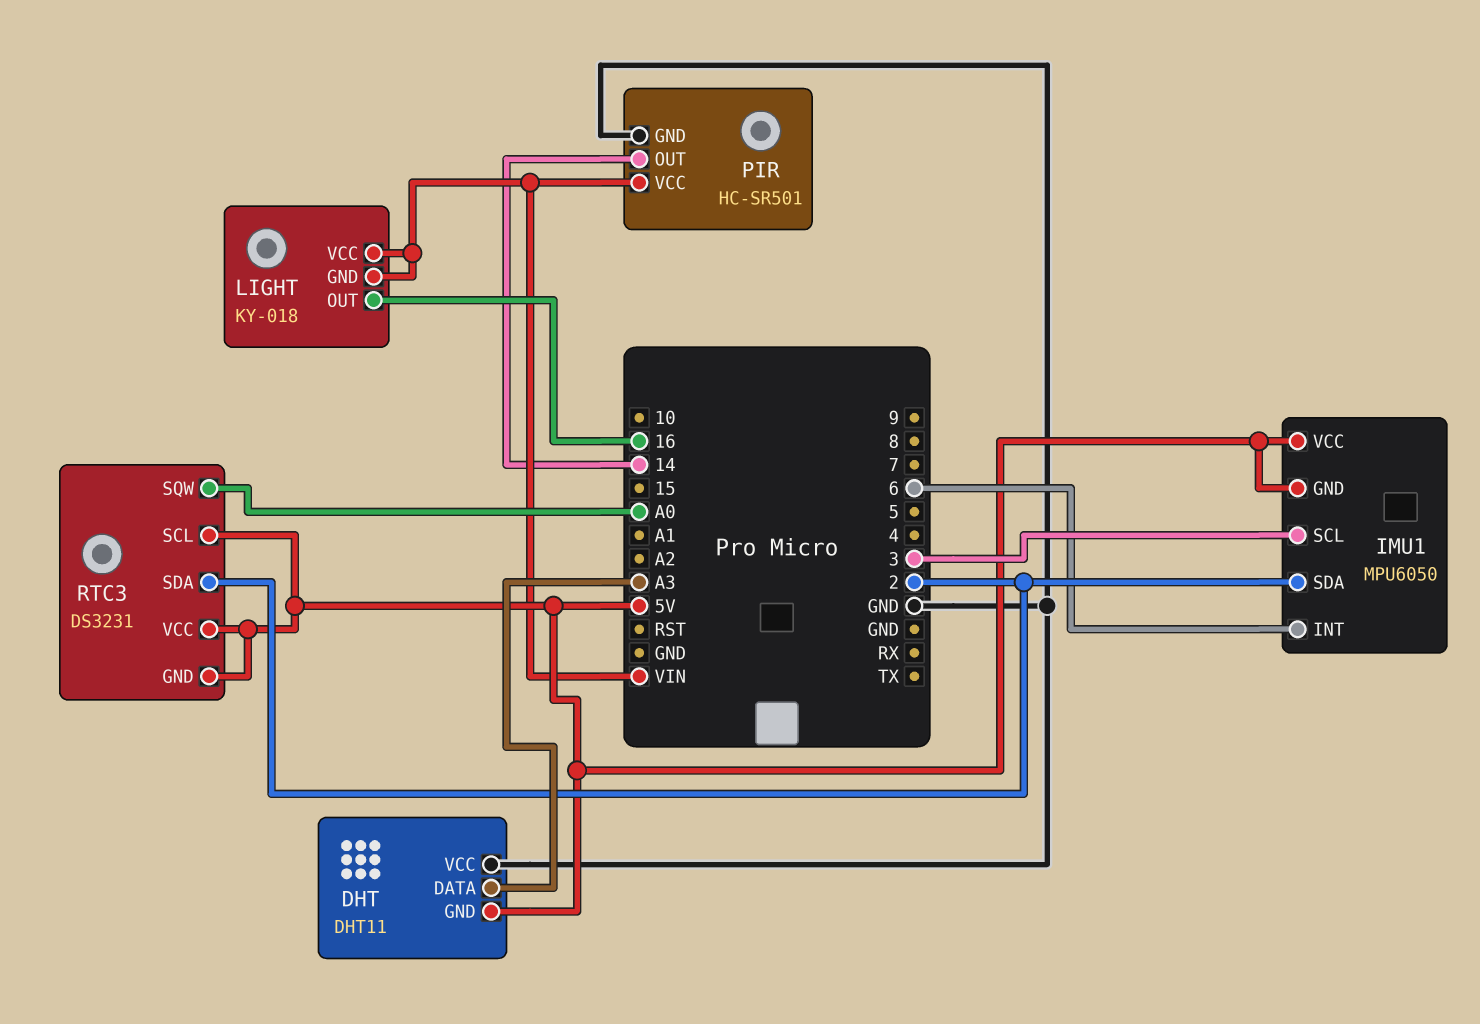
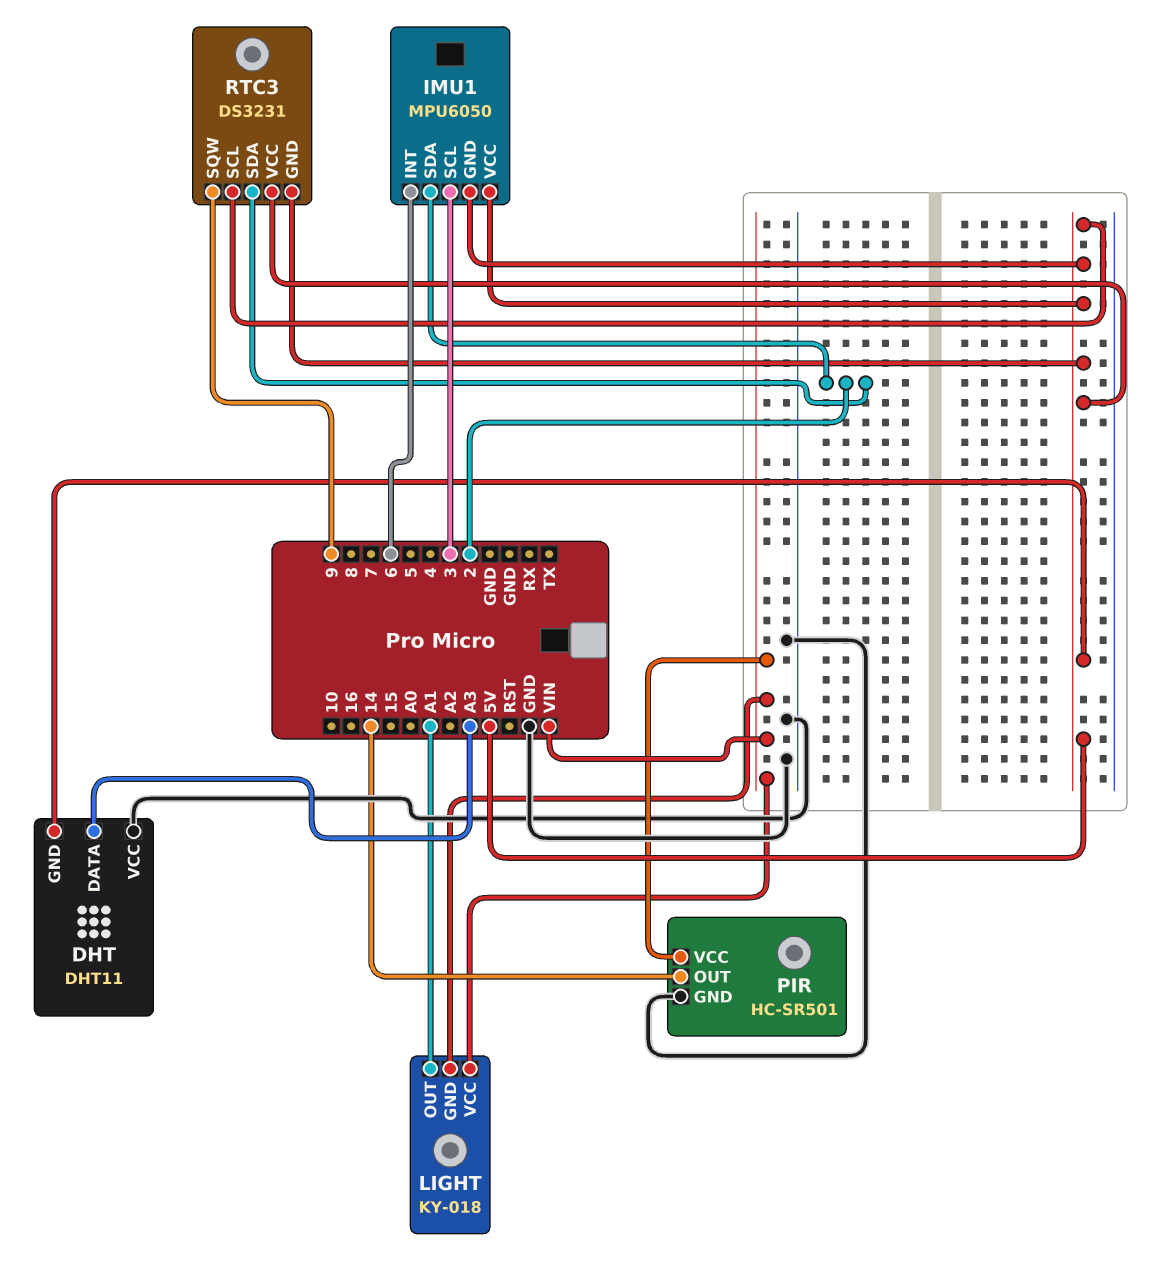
LIGHT pin OUT: 16 -> A1
RTC3 pin SQW: A0 -> 9

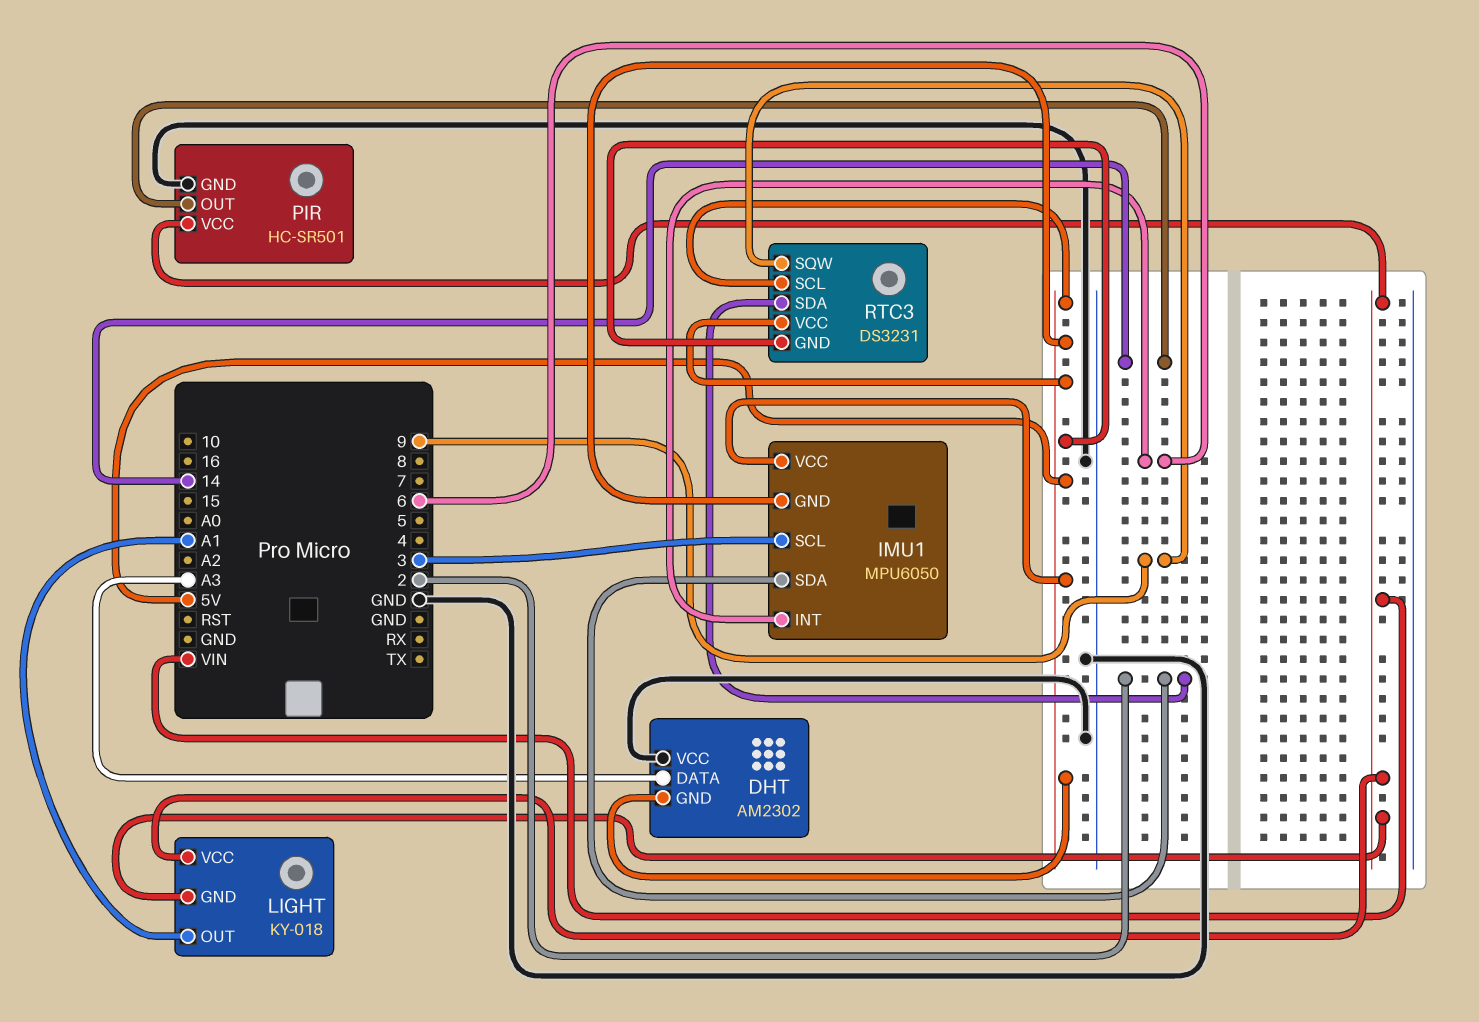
DHT: DHT11 -> AM2302

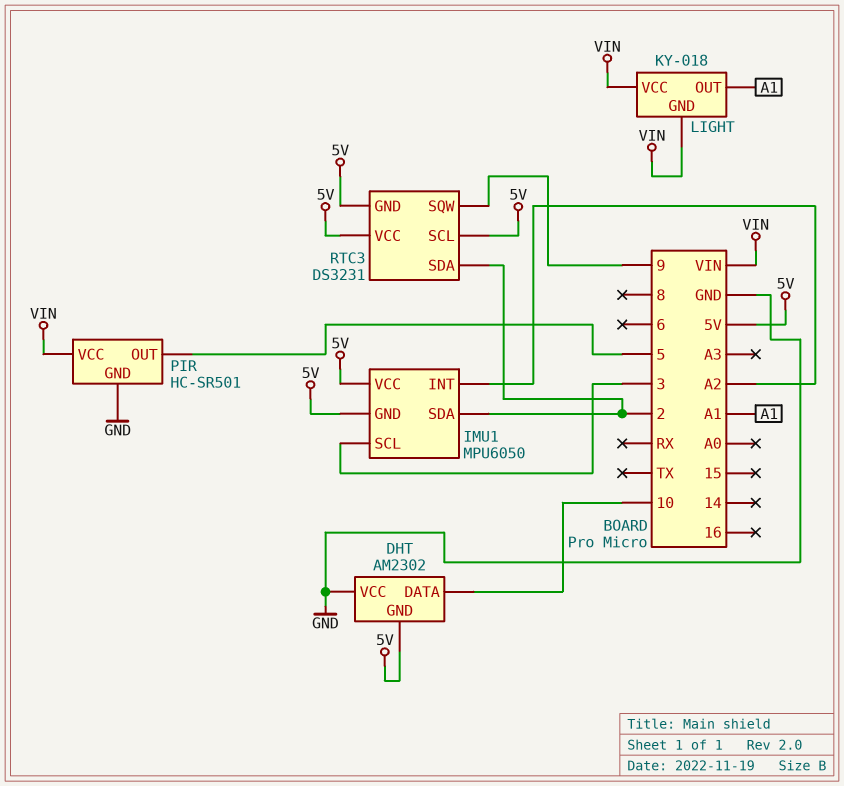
DHT pin DATA: A3 -> 10
IMU1 pin INT: 6 -> A2
PIR pin OUT: 14 -> 5

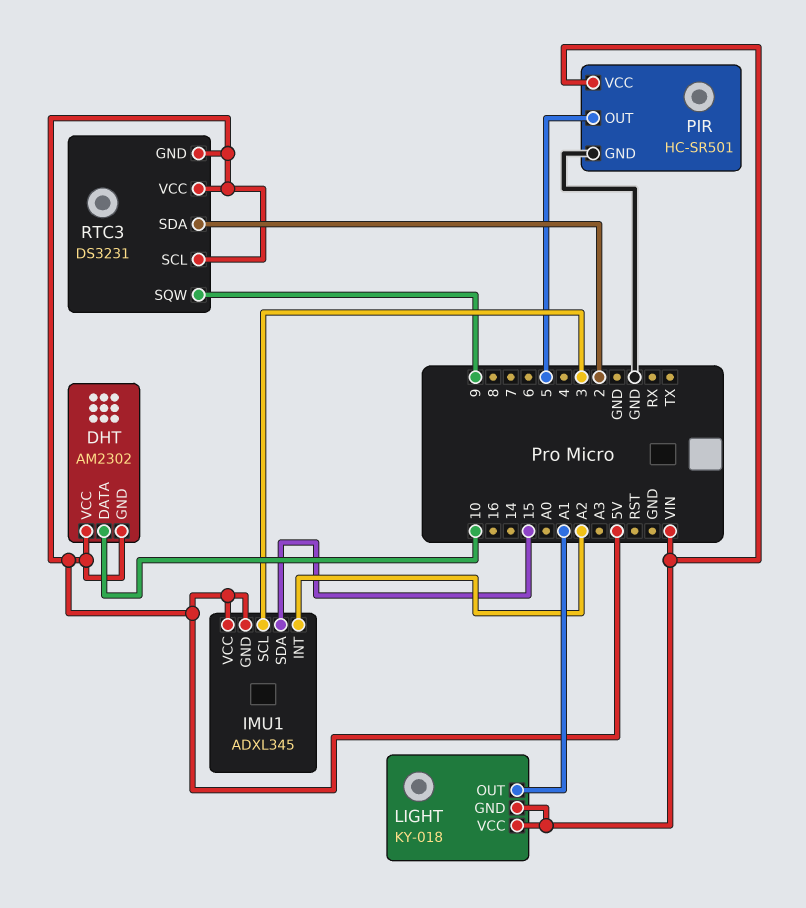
DHT pin VCC: GND -> 5V
IMU1: MPU6050 -> ADXL345
IMU1 pin SDA: 2 -> 15

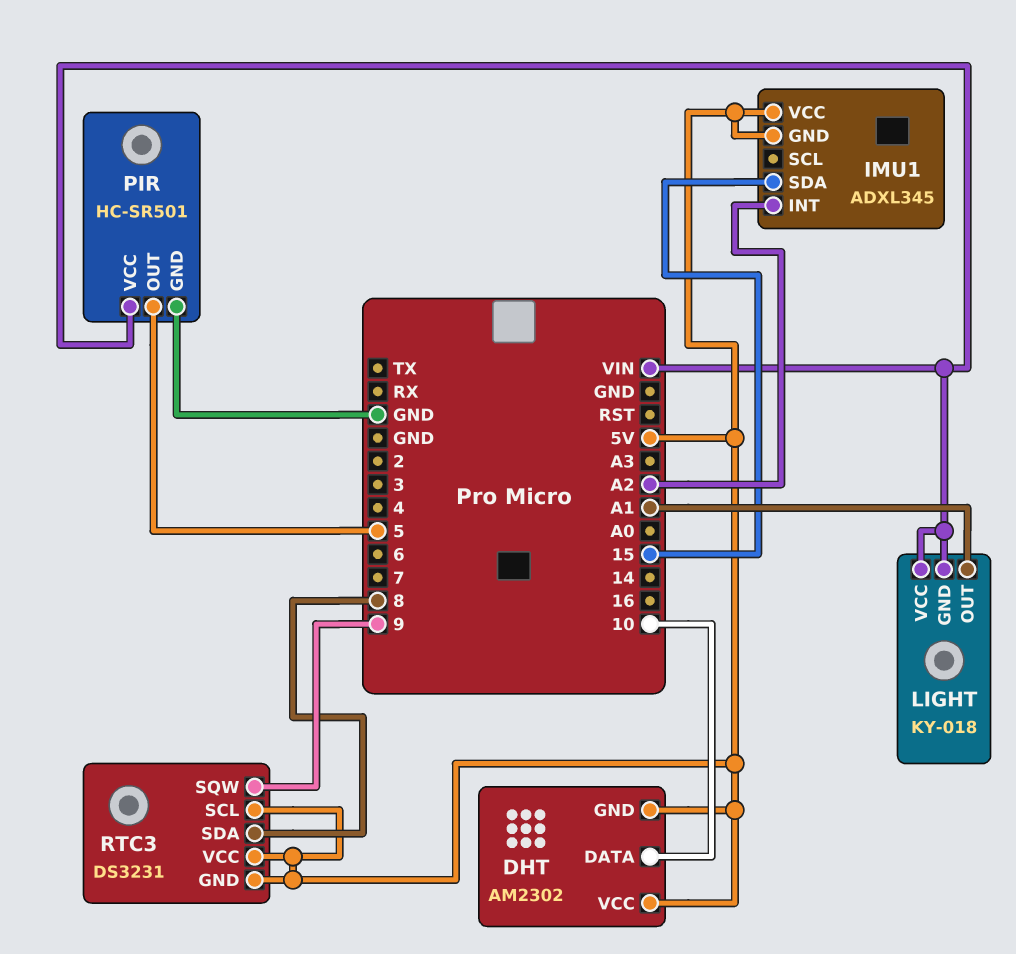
IMU1 pin SCL: 3 -> none
RTC3 pin SDA: 2 -> 8

